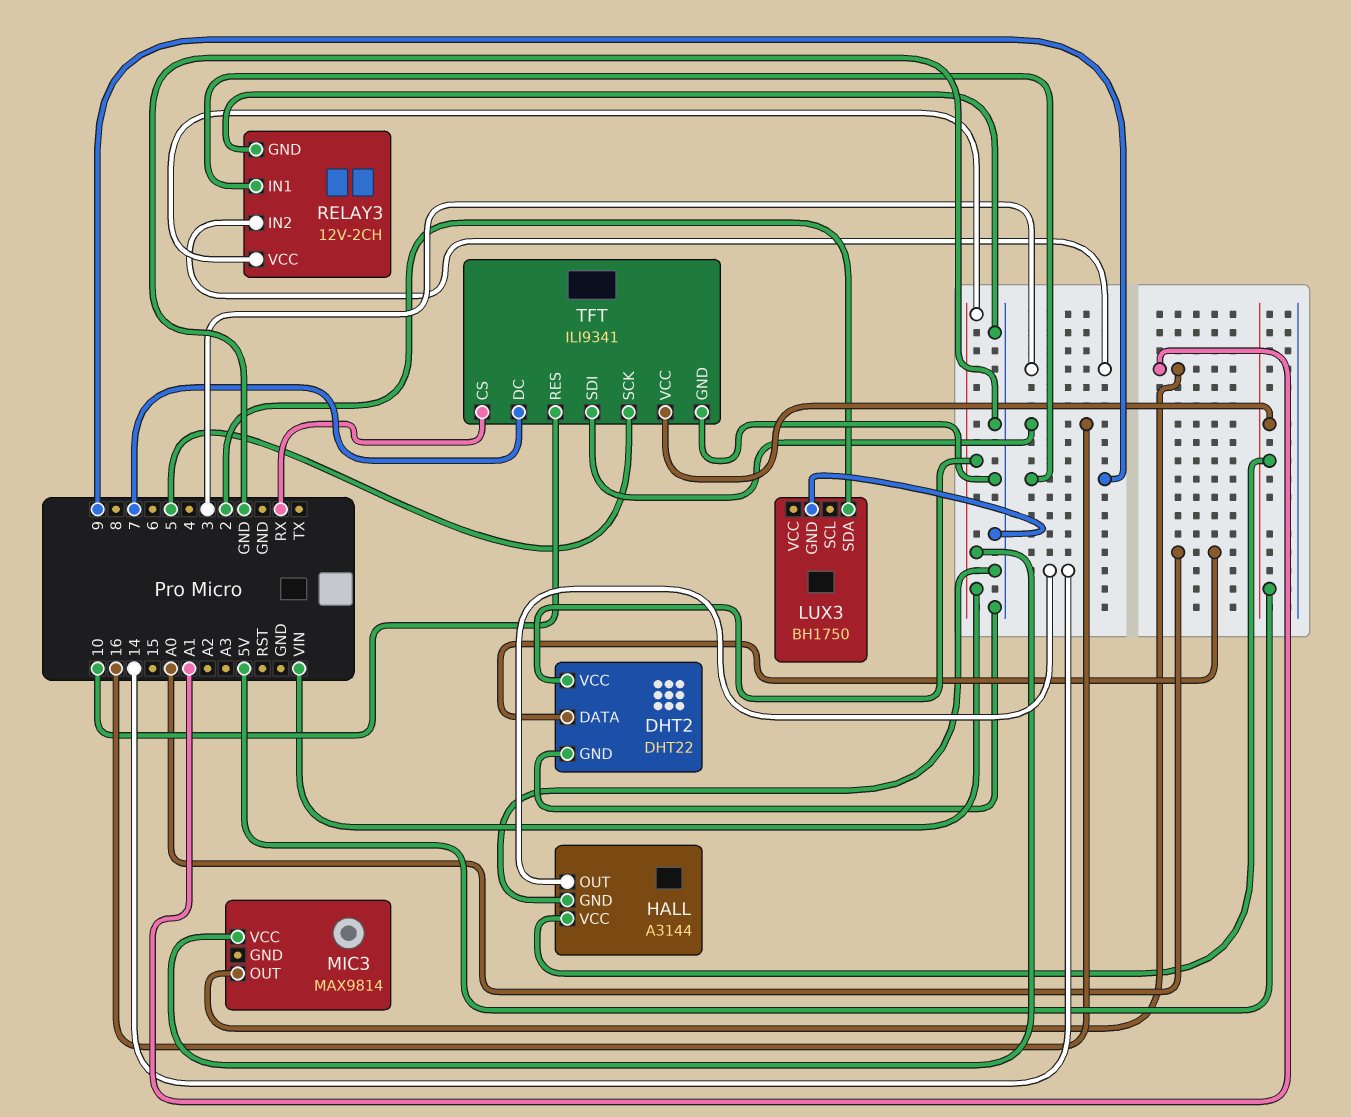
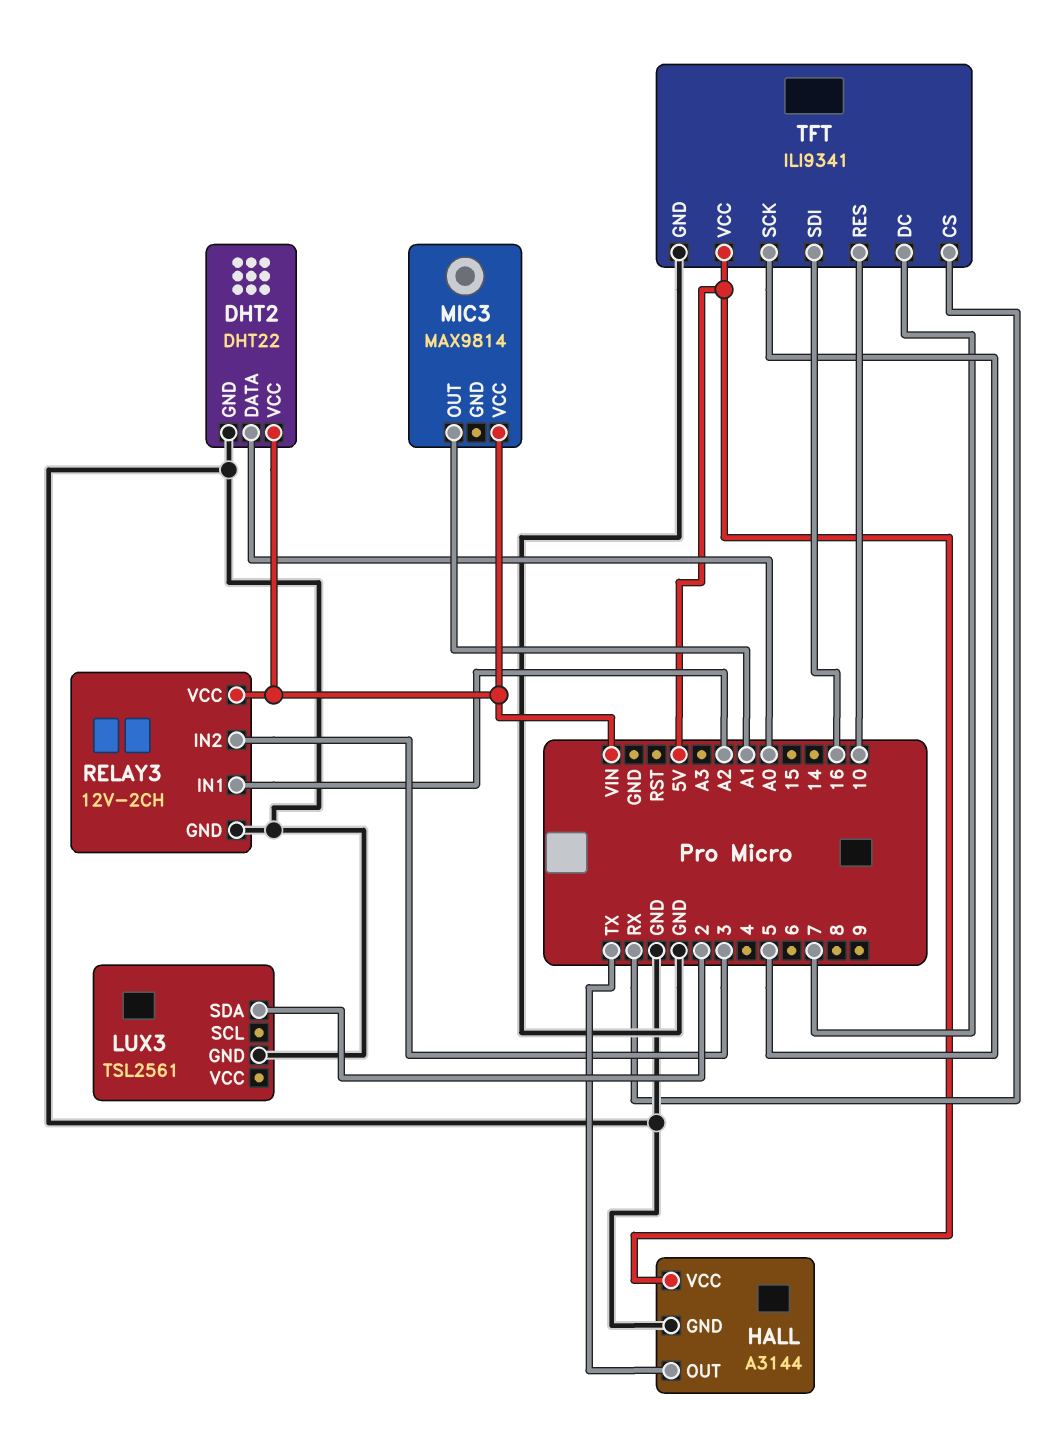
HALL pin OUT: 14 -> TX
LUX3: BH1750 -> TSL2561
RELAY3 pin IN1: 9 -> A2

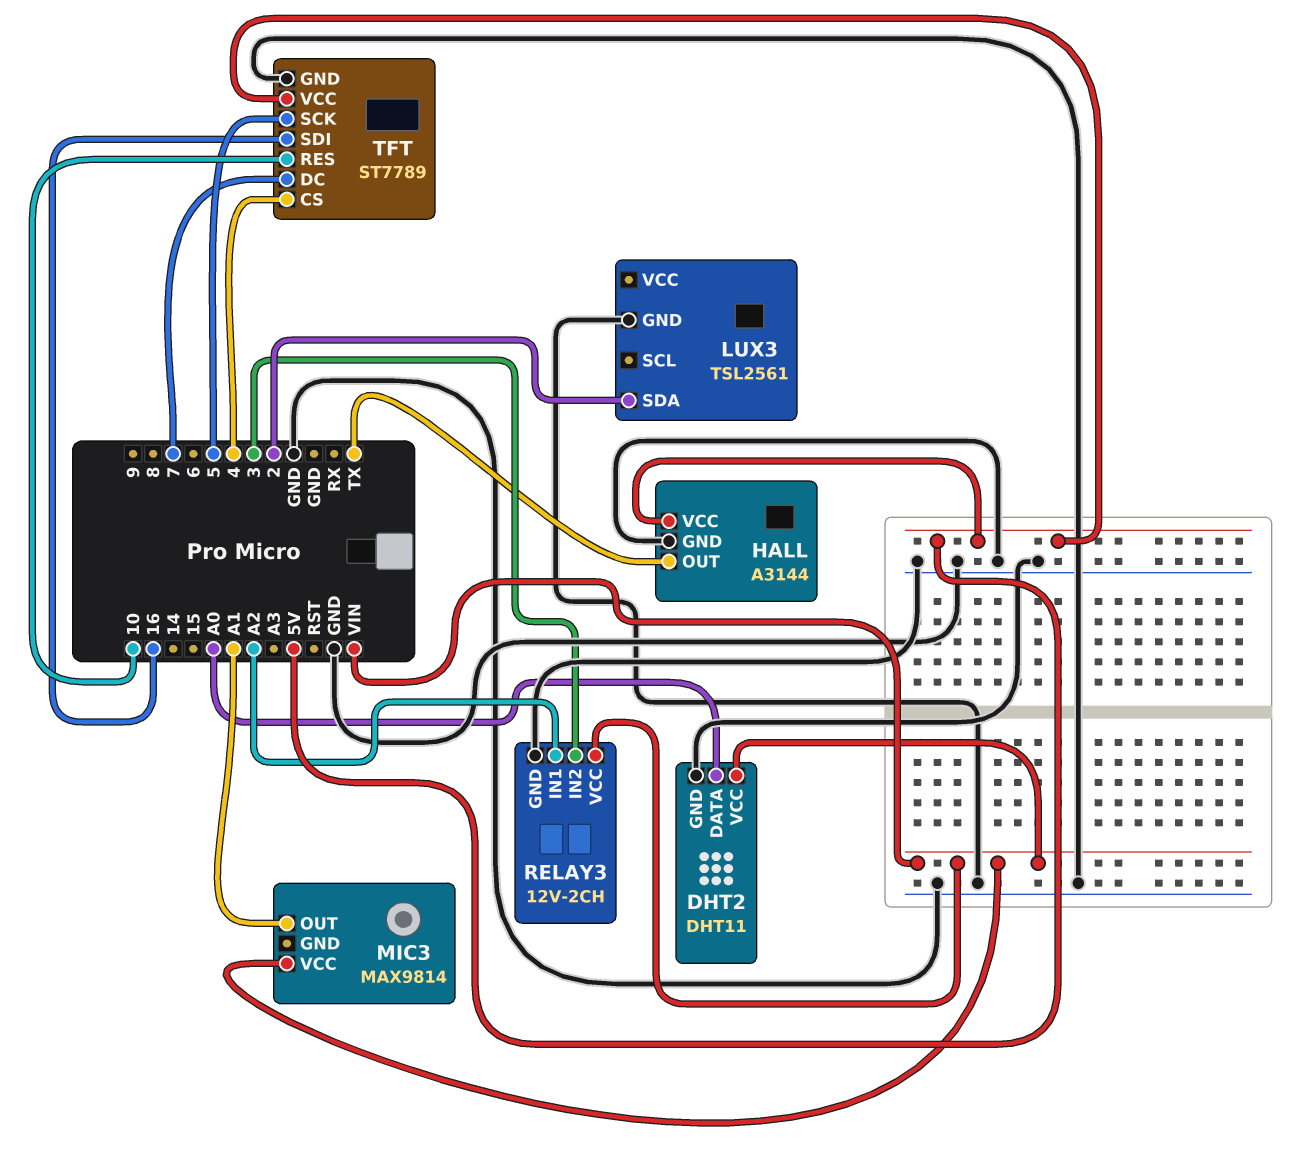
DHT2: DHT22 -> DHT11
TFT: ILI9341 -> ST7789
TFT pin CS: RX -> 4

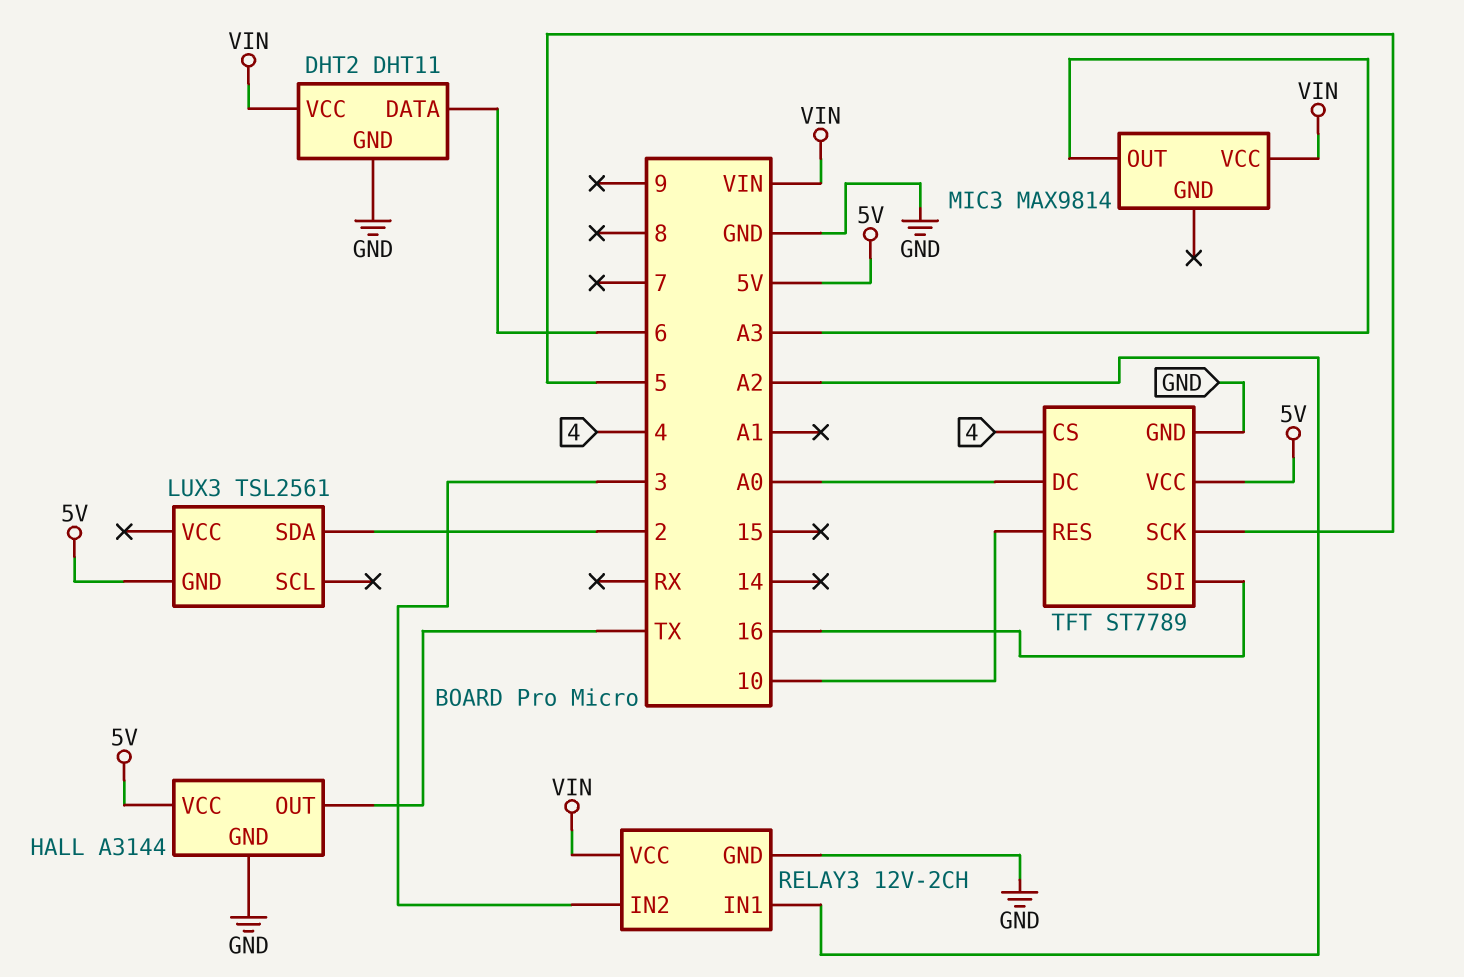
DHT2 pin DATA: A0 -> 6
LUX3 pin GND: GND -> 5V
MIC3 pin OUT: A1 -> A3
TFT pin DC: 7 -> A0

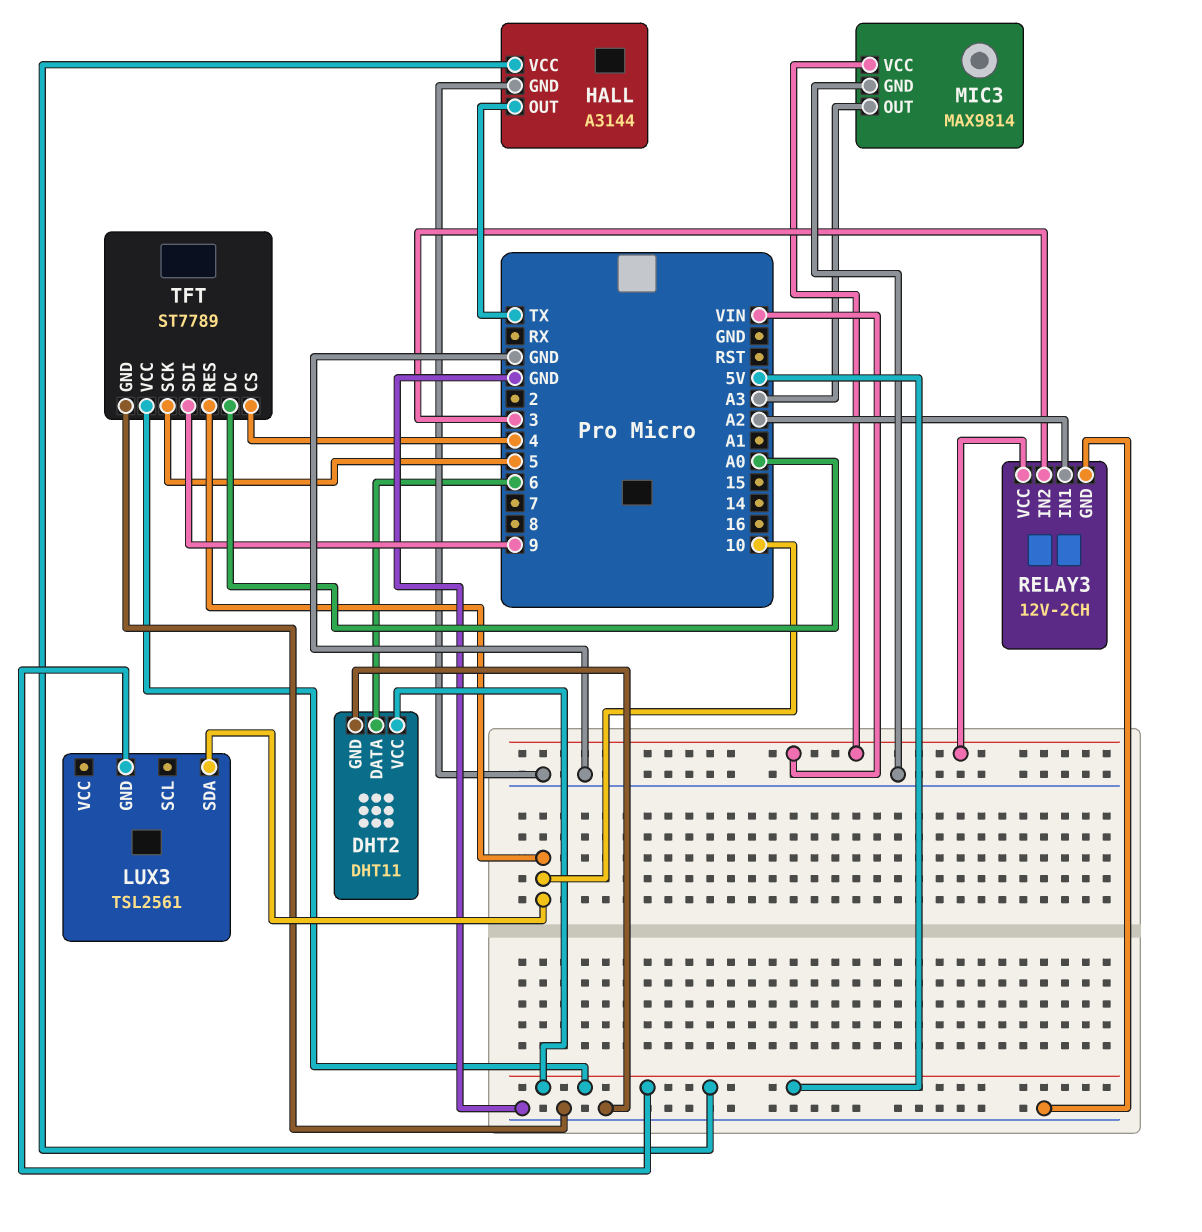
DHT2 pin VCC: VIN -> 5V
LUX3 pin SDA: 2 -> 10
MIC3 pin GND: none -> GND
TFT pin SDI: 16 -> 9

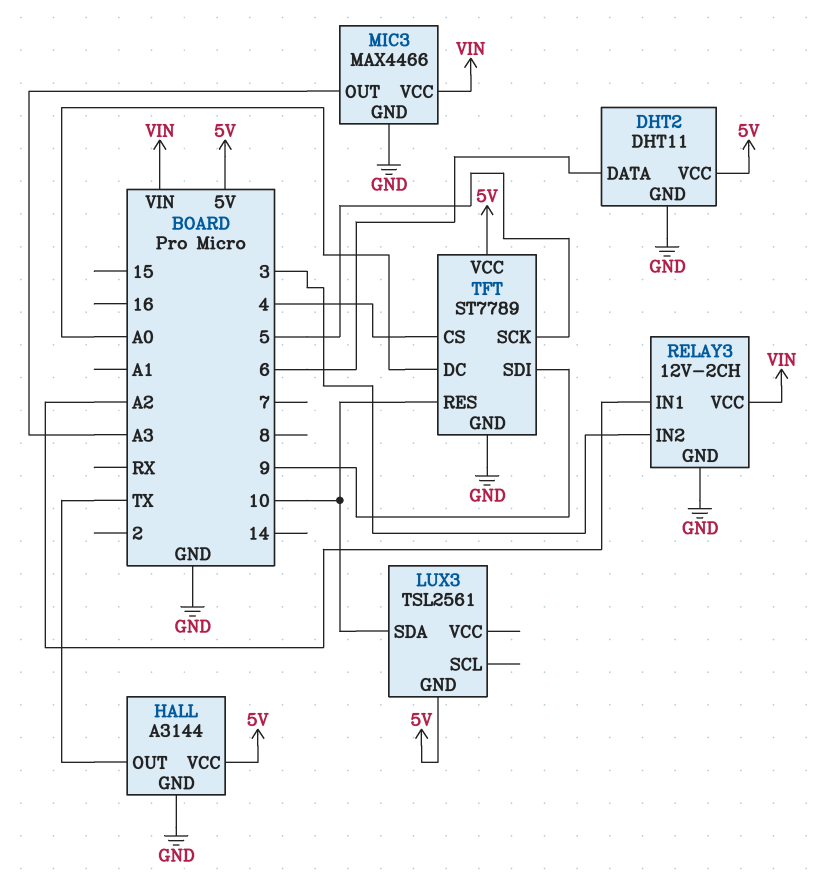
MIC3: MAX9814 -> MAX4466

